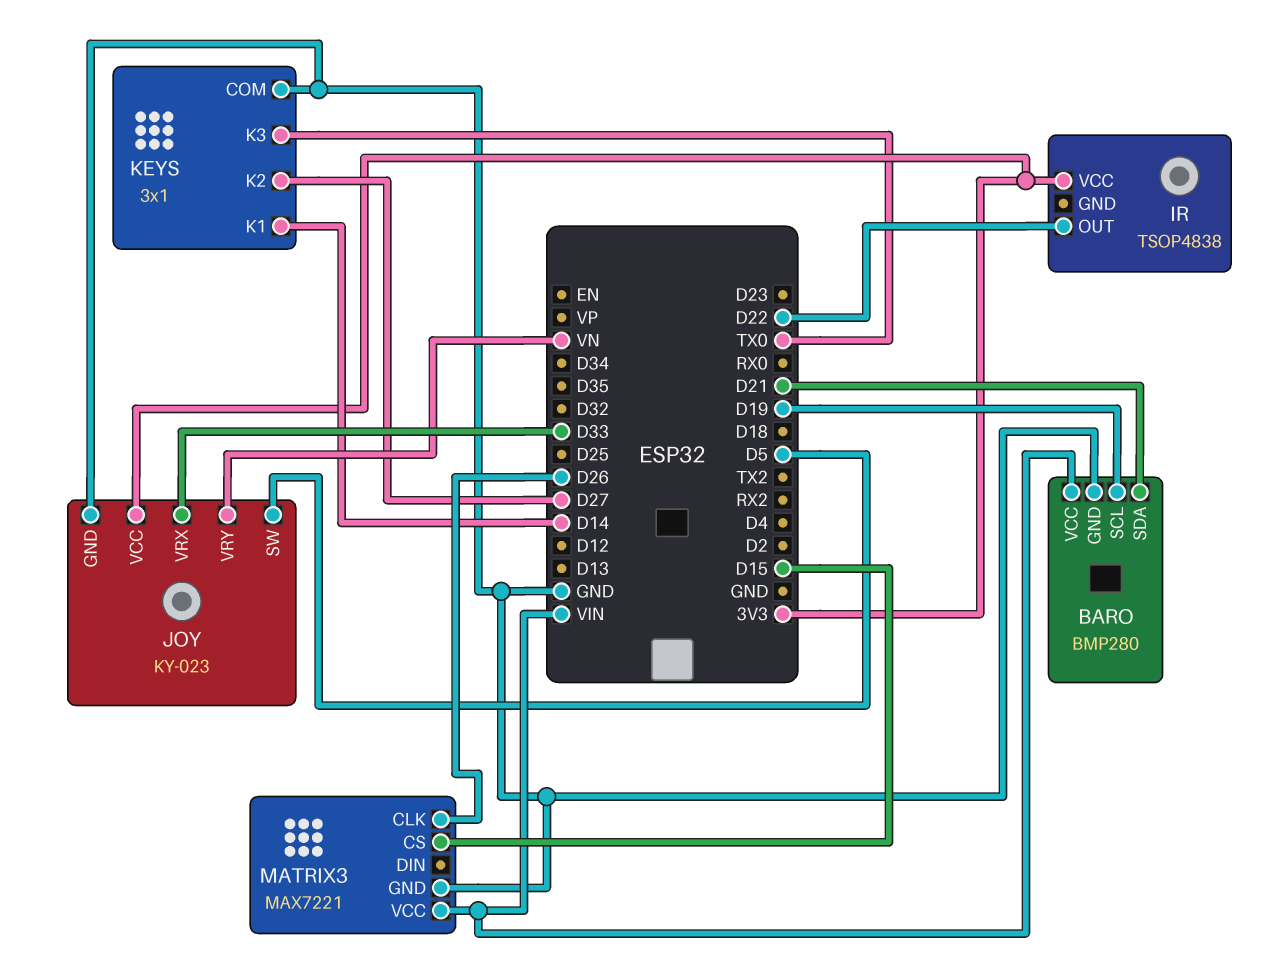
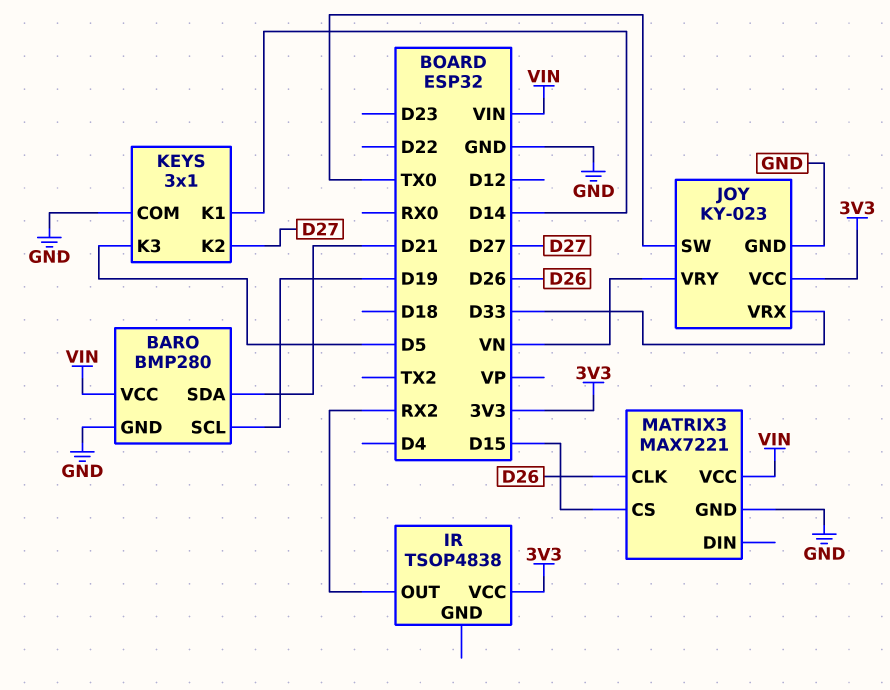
IR pin OUT: D22 -> RX2
JOY pin SW: D5 -> TX0
KEYS pin K3: TX0 -> D5

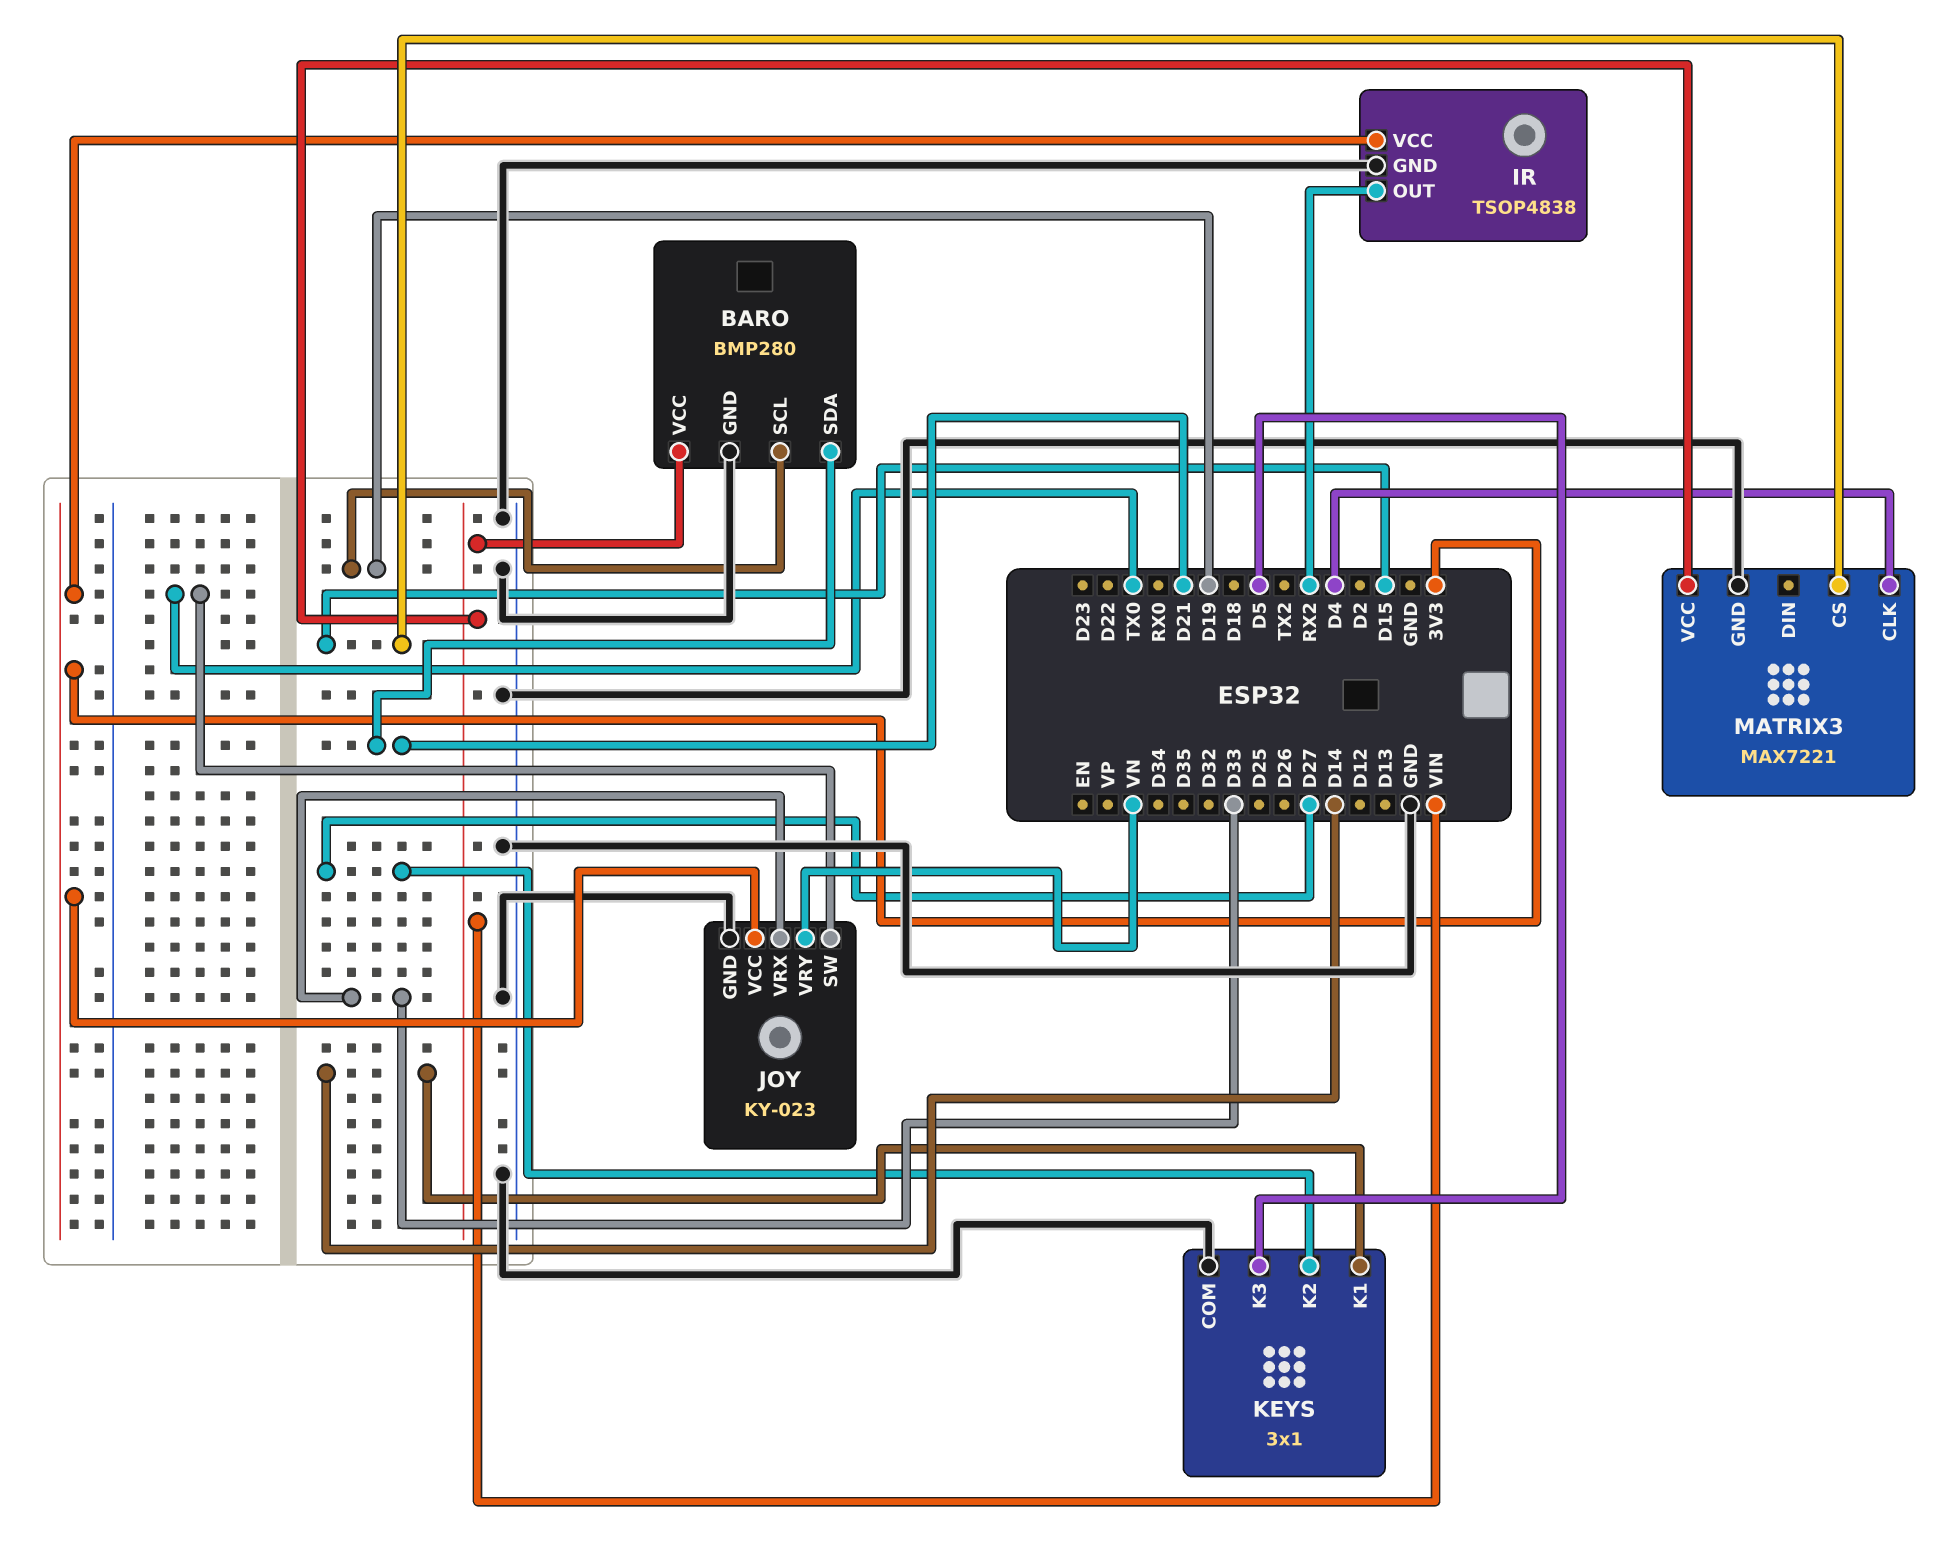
IR pin GND: none -> GND
MATRIX3 pin CLK: D26 -> D4

